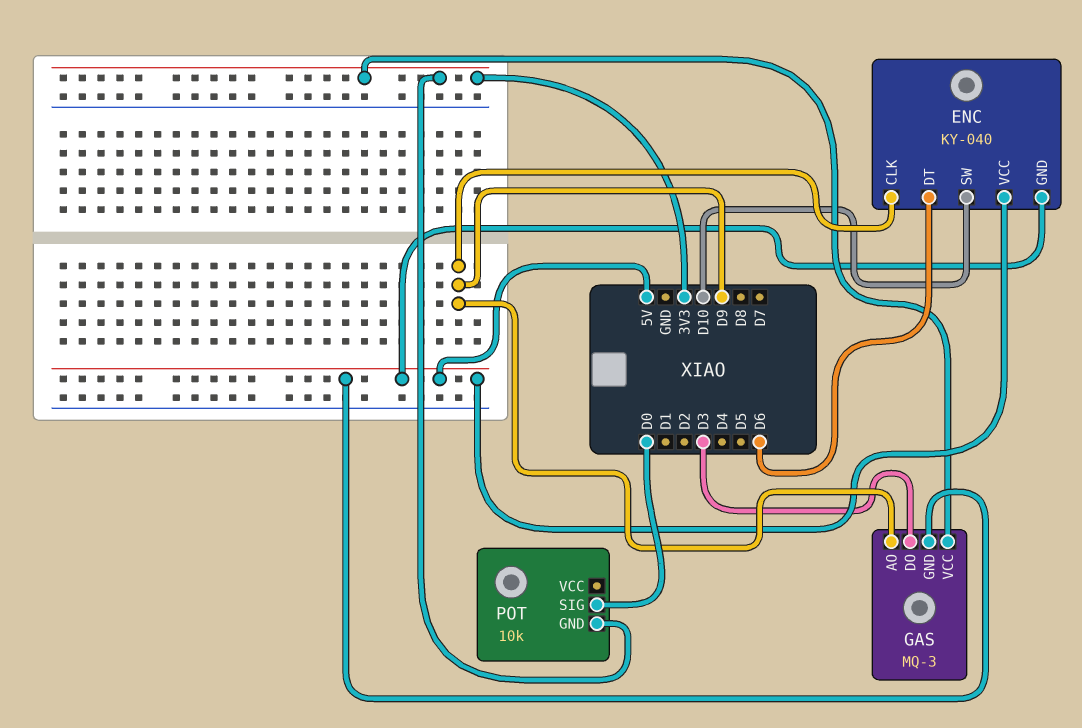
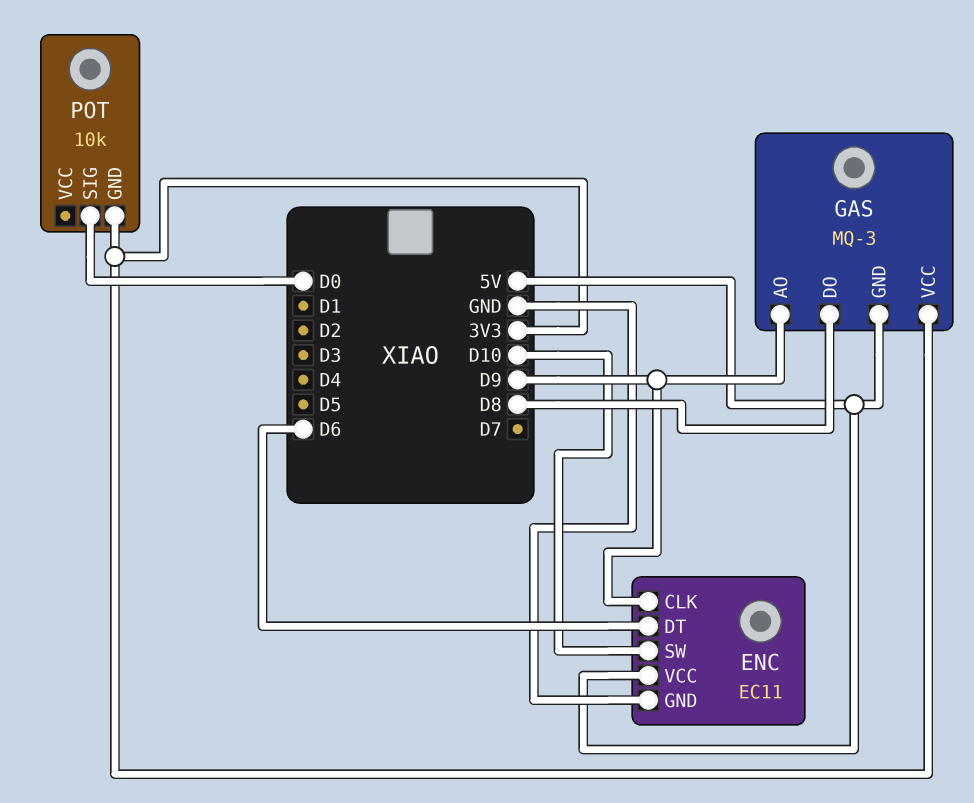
ENC: KY-040 -> EC11
ENC pin GND: 5V -> GND
GAS pin DO: D3 -> D8

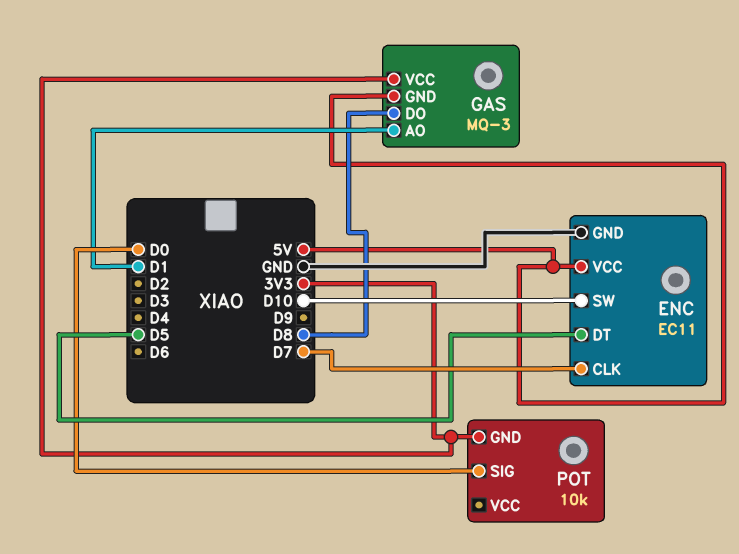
ENC pin CLK: D9 -> D7
ENC pin DT: D6 -> D5
GAS pin AO: D9 -> D1

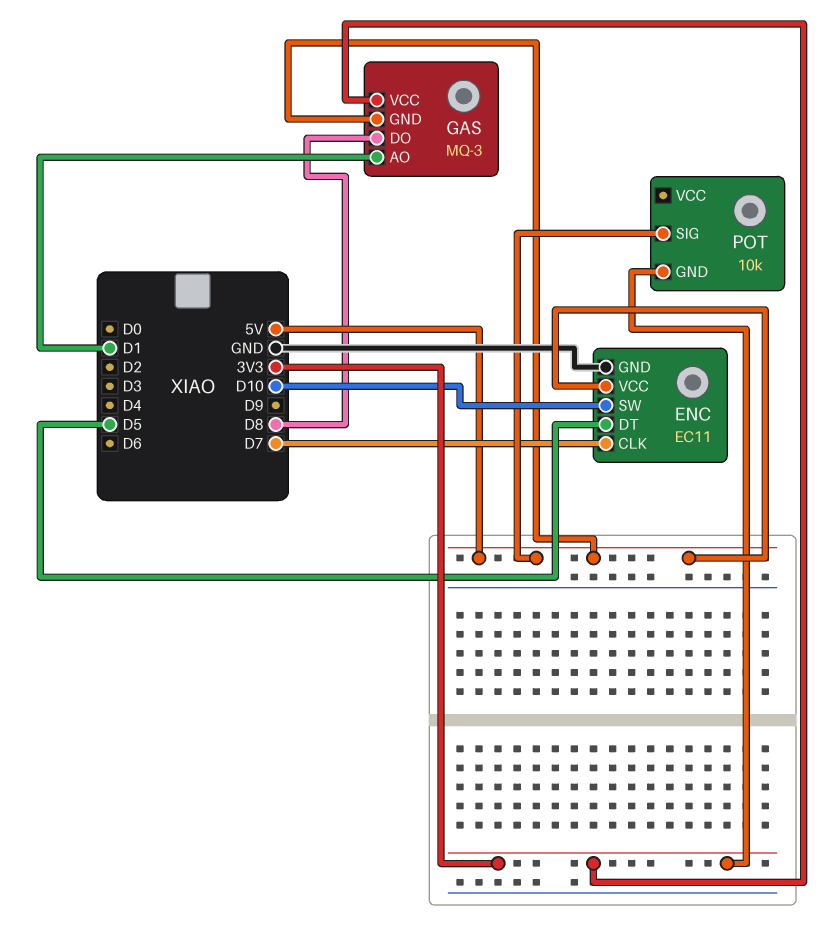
POT pin SIG: D0 -> 5V

